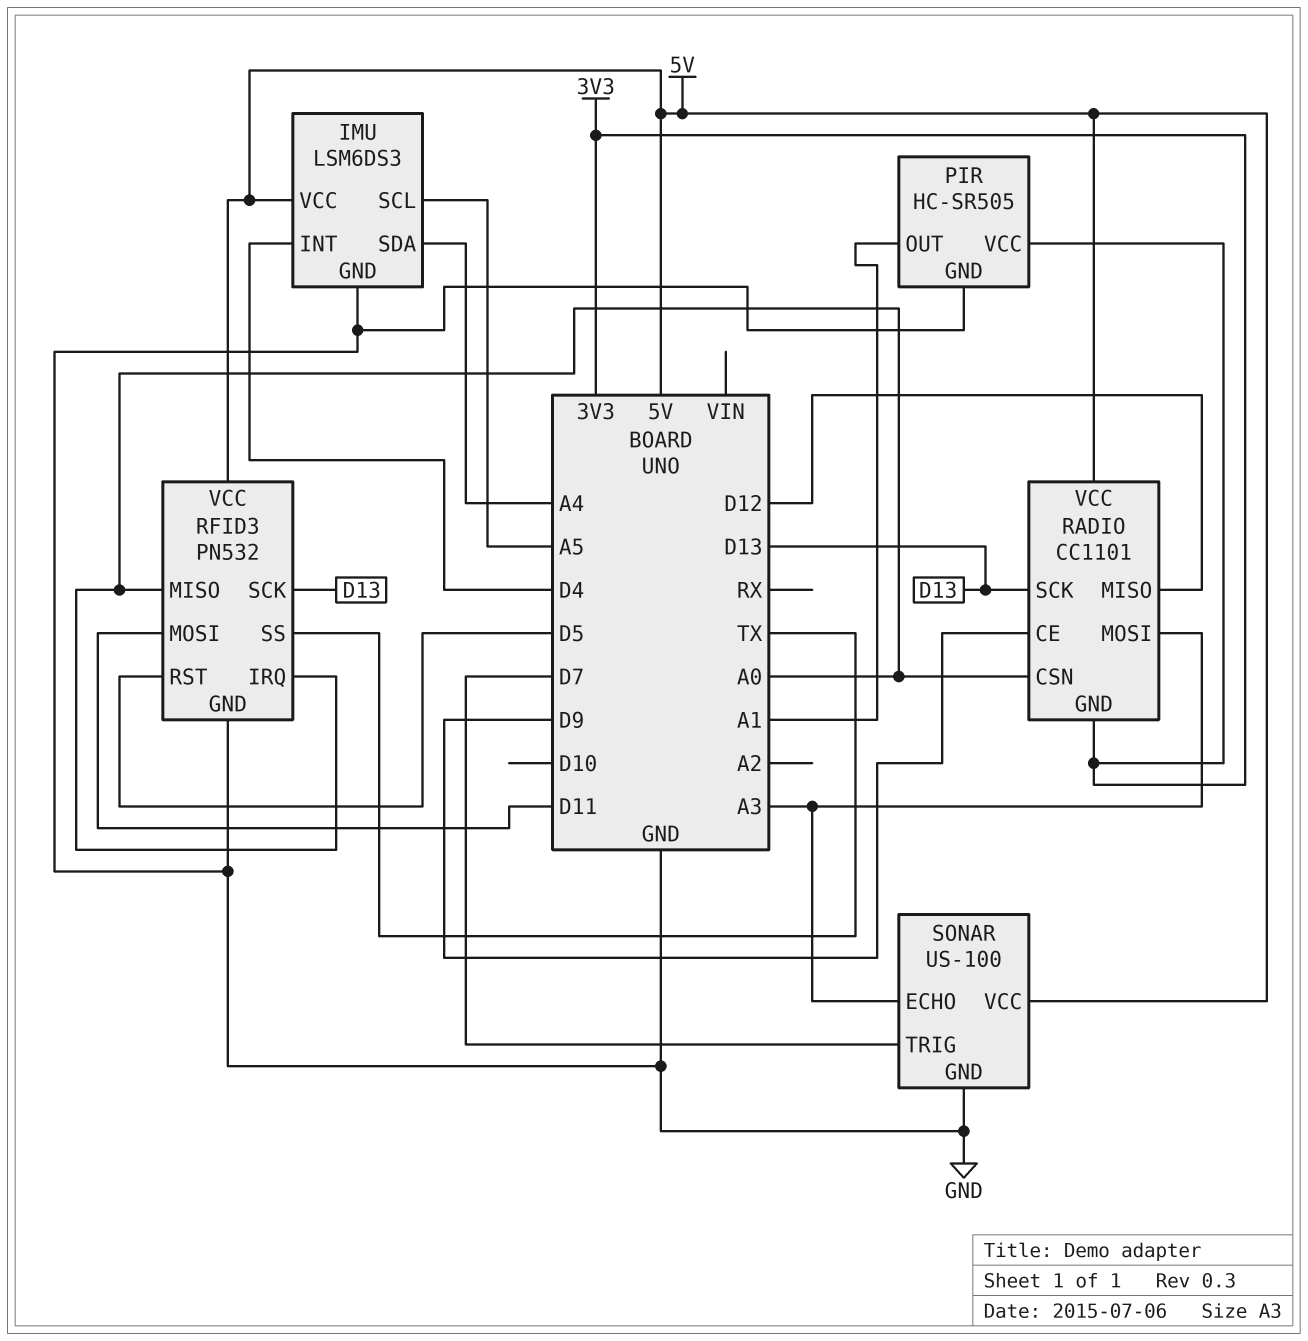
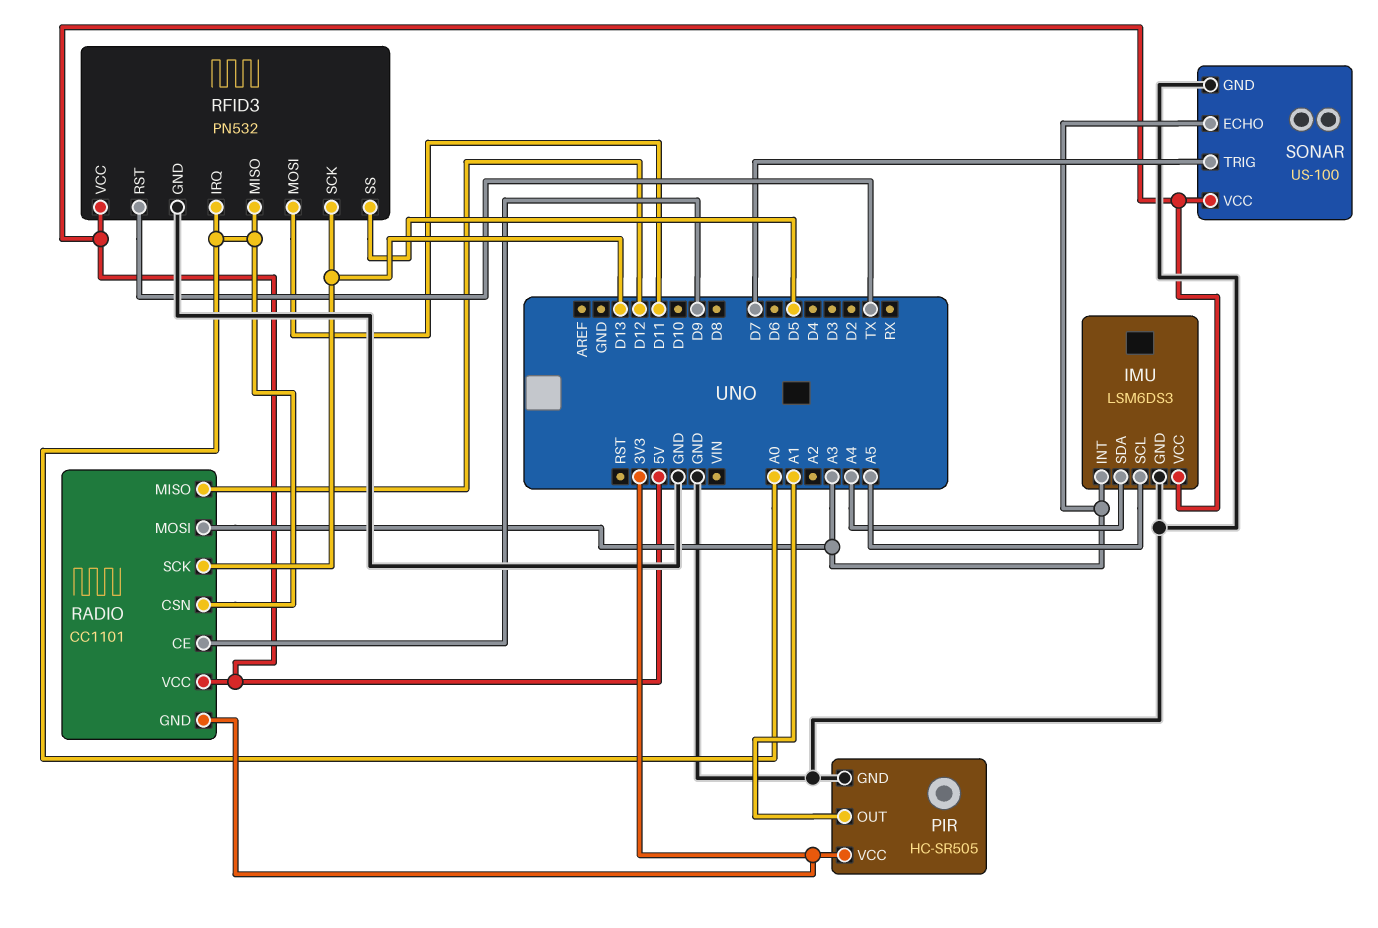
IMU pin INT: D4 -> A3
RFID3 pin RST: D5 -> TX
RFID3 pin SS: TX -> D5

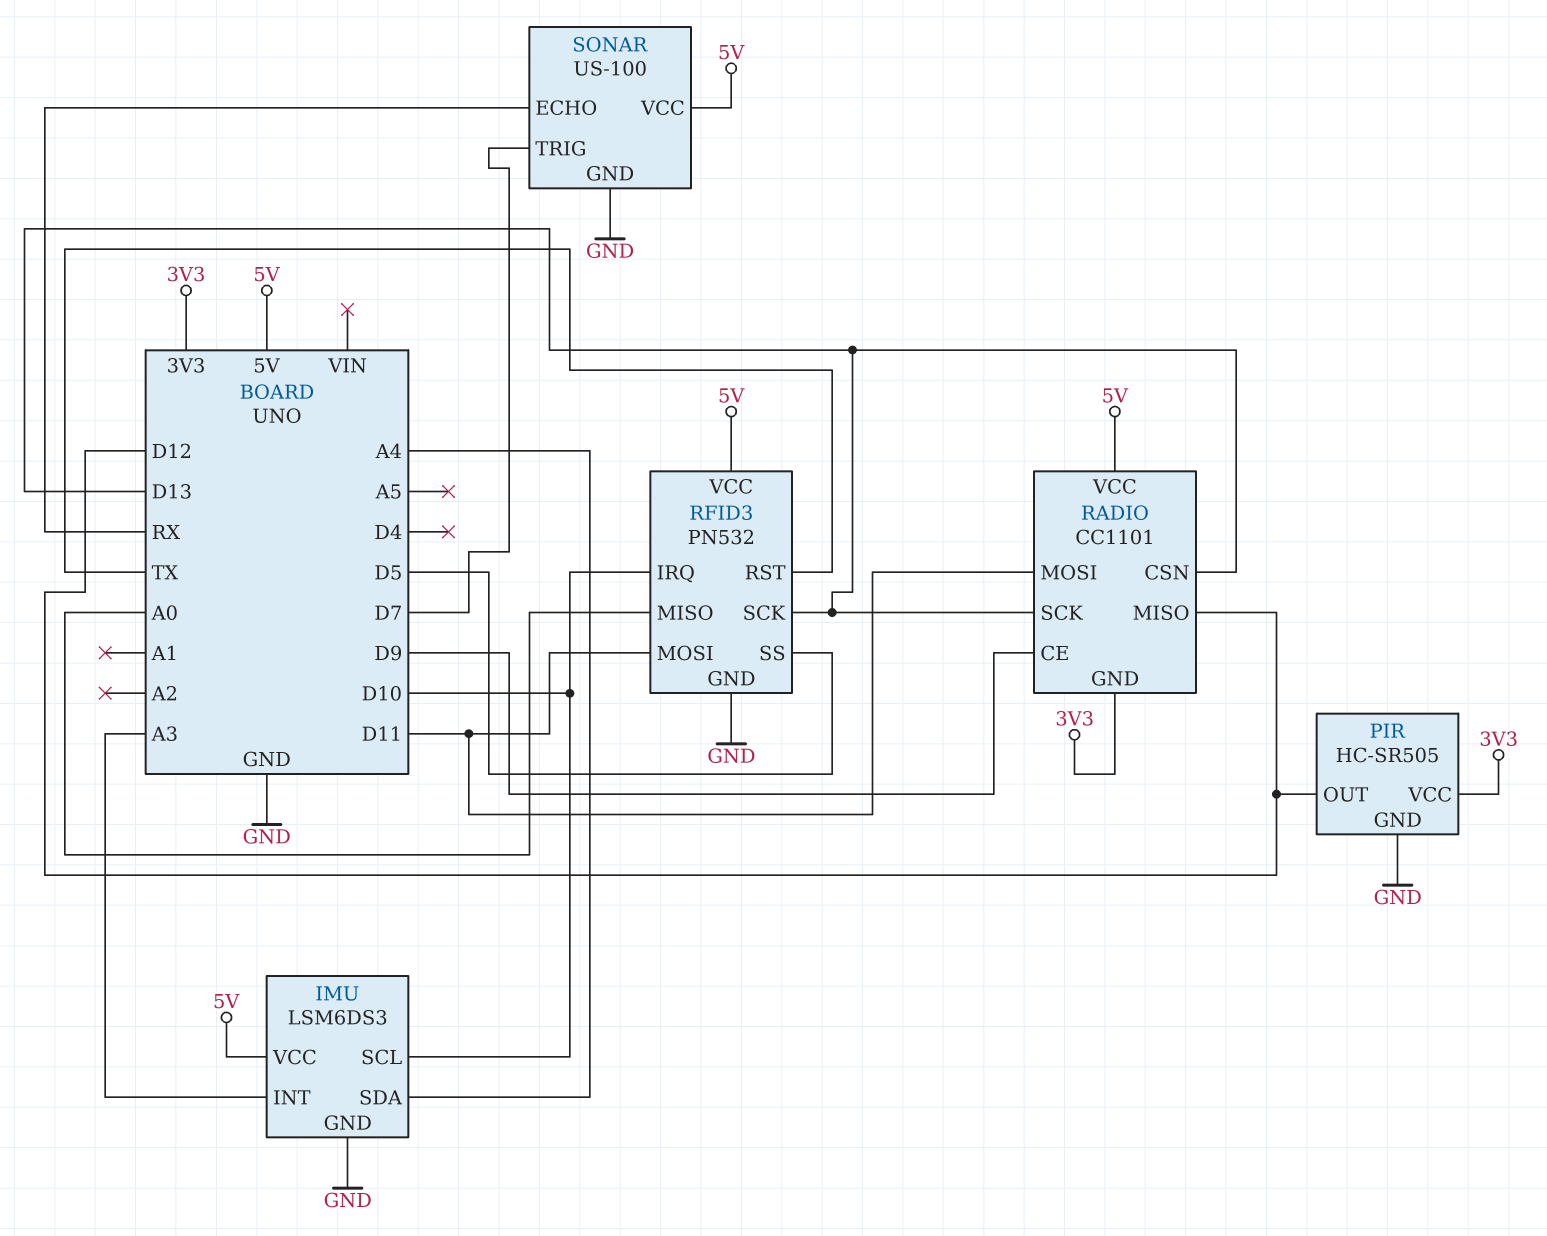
IMU pin SCL: A5 -> D10
PIR pin OUT: A1 -> D12
RADIO pin CSN: A0 -> D13
RADIO pin MOSI: A3 -> D11
RFID3 pin IRQ: A0 -> D10
SONAR pin ECHO: A3 -> RX

